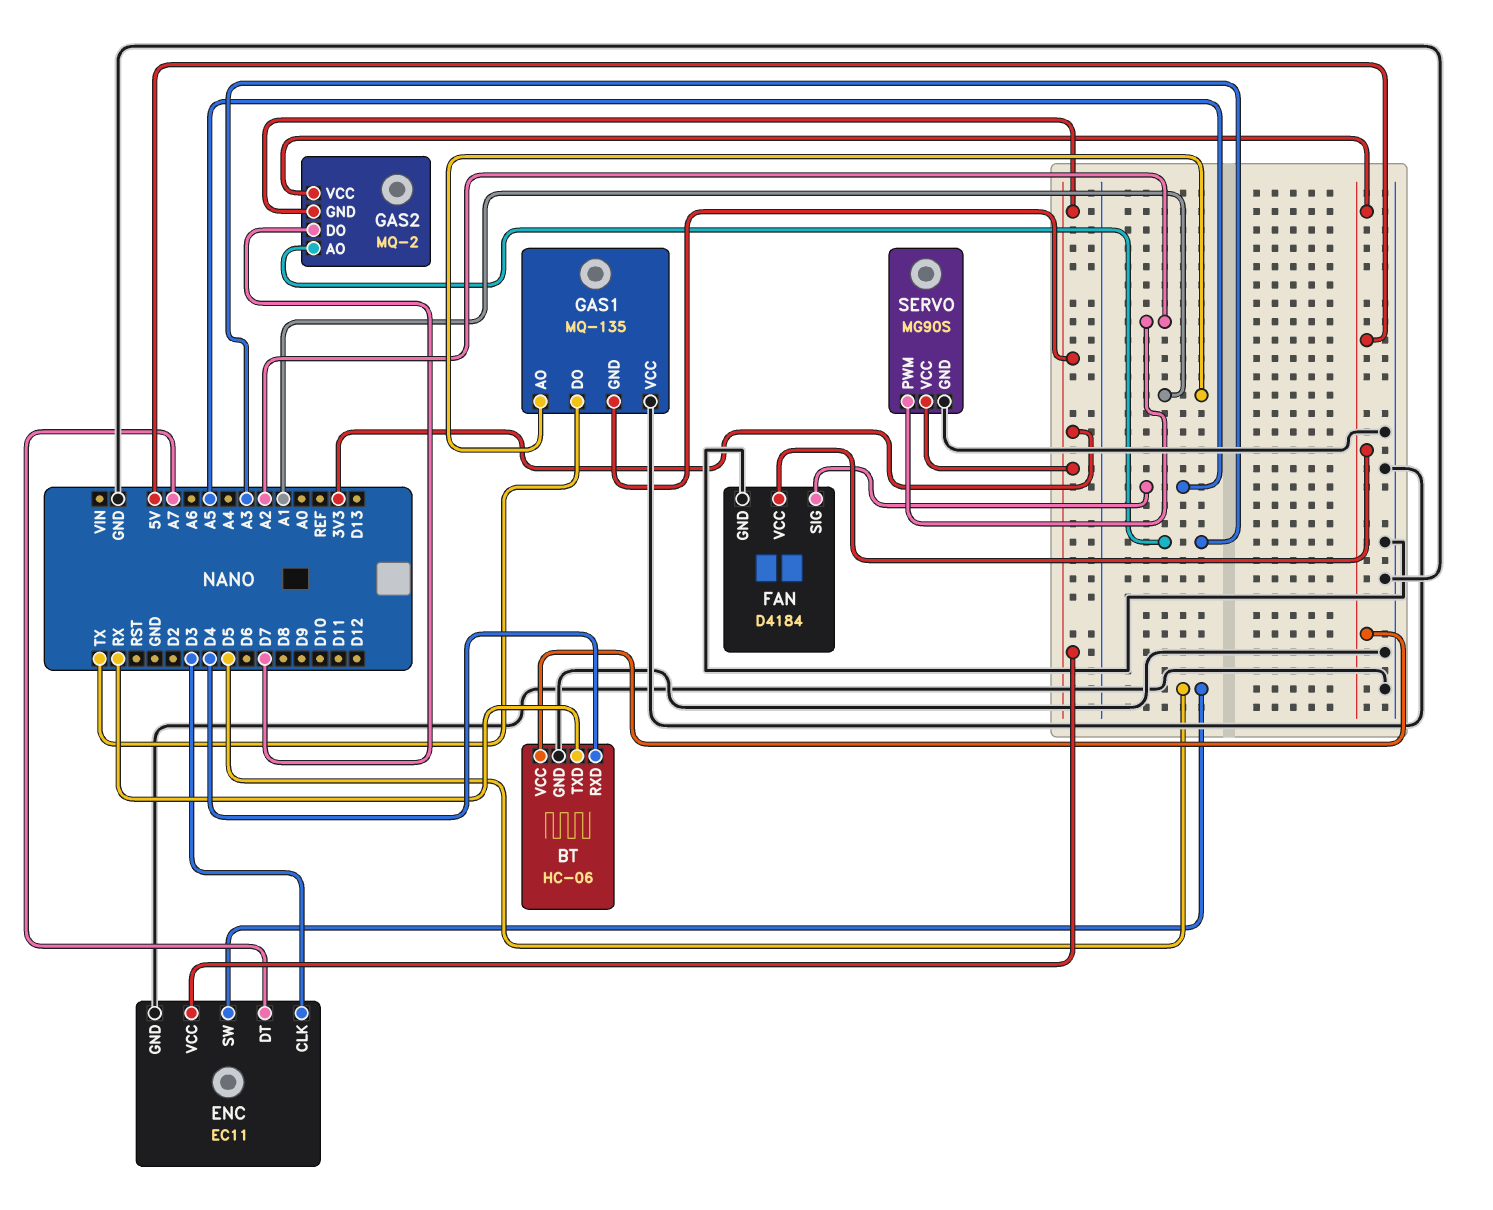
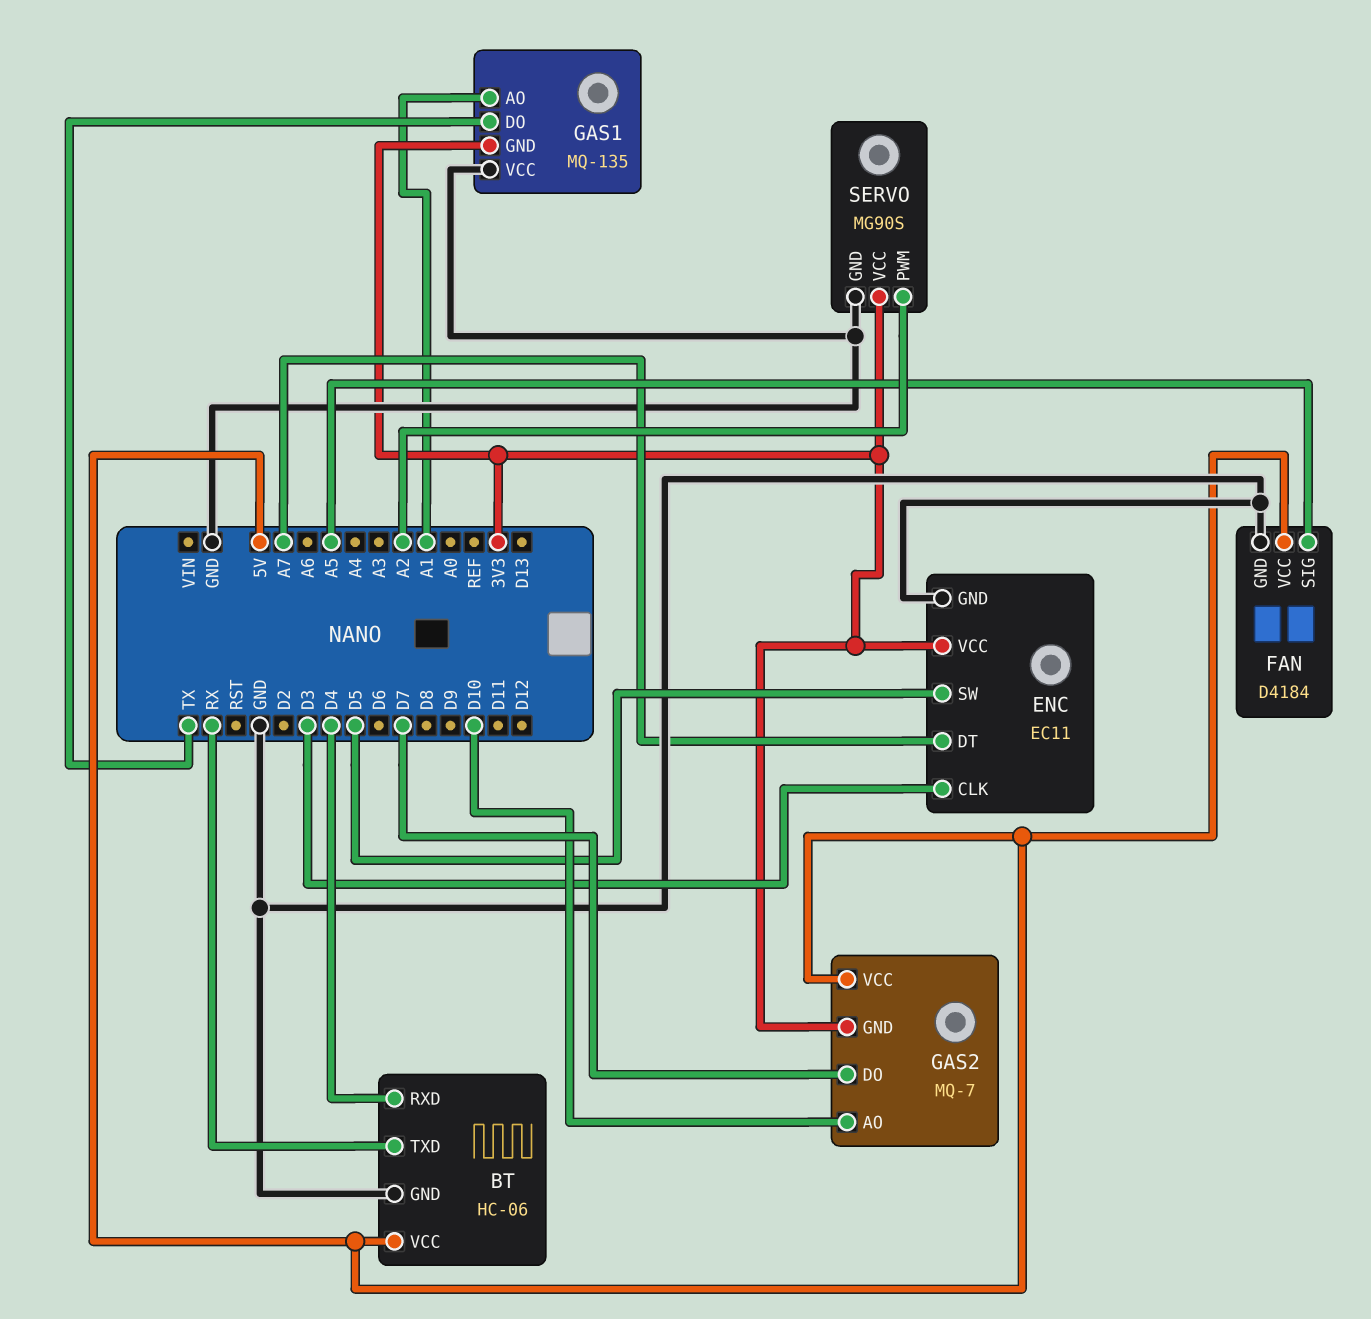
GAS2: MQ-2 -> MQ-7
GAS2 pin AO: A3 -> D10

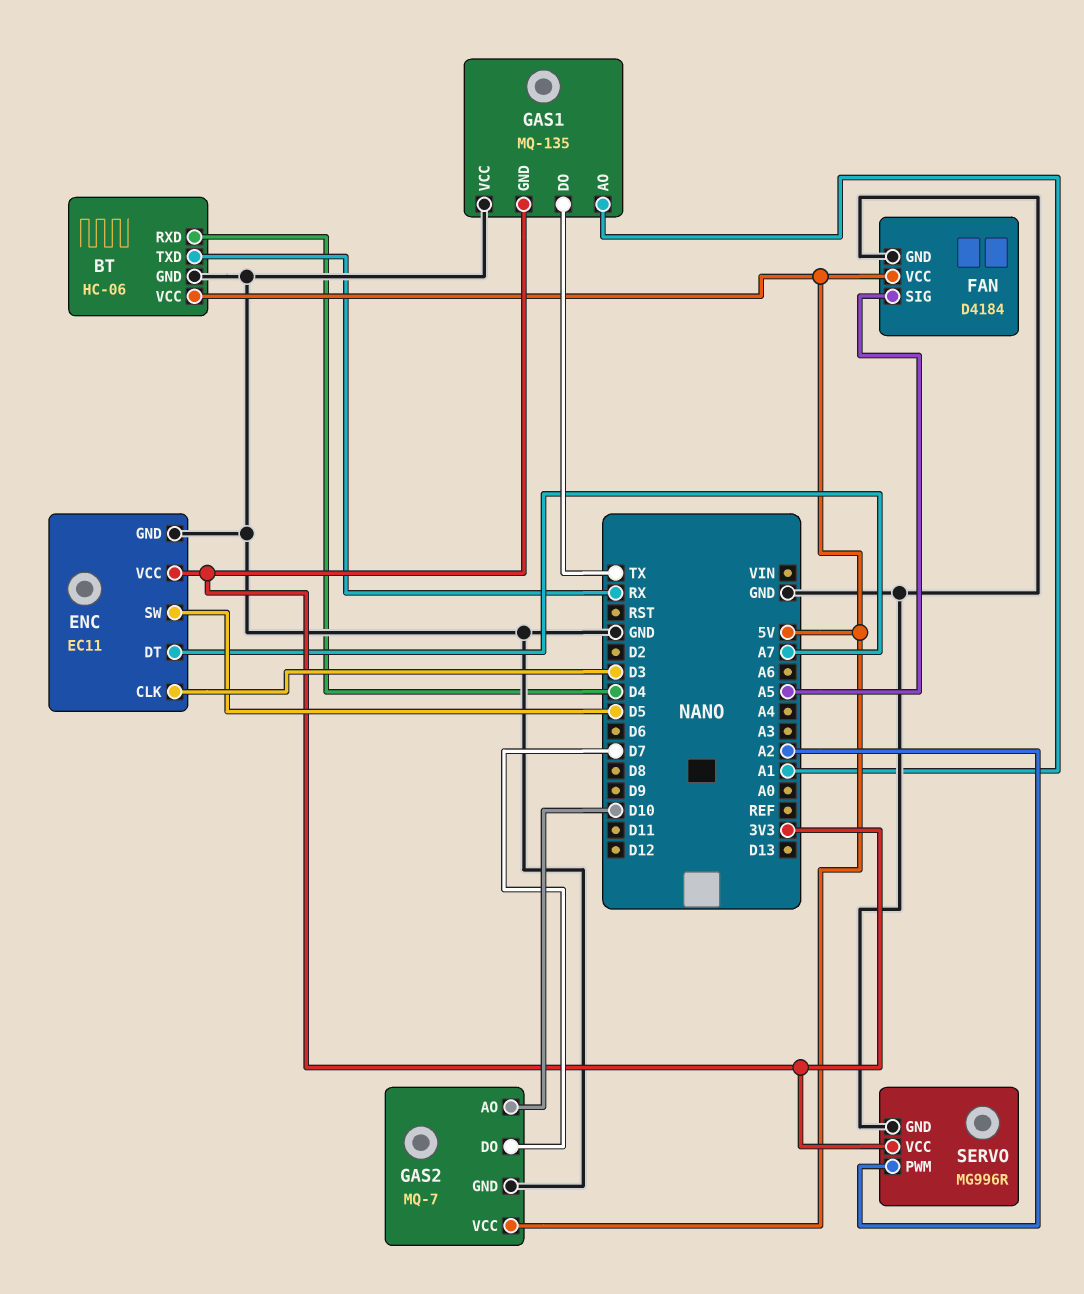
GAS2 pin GND: 3V3 -> GND
SERVO: MG90S -> MG996R

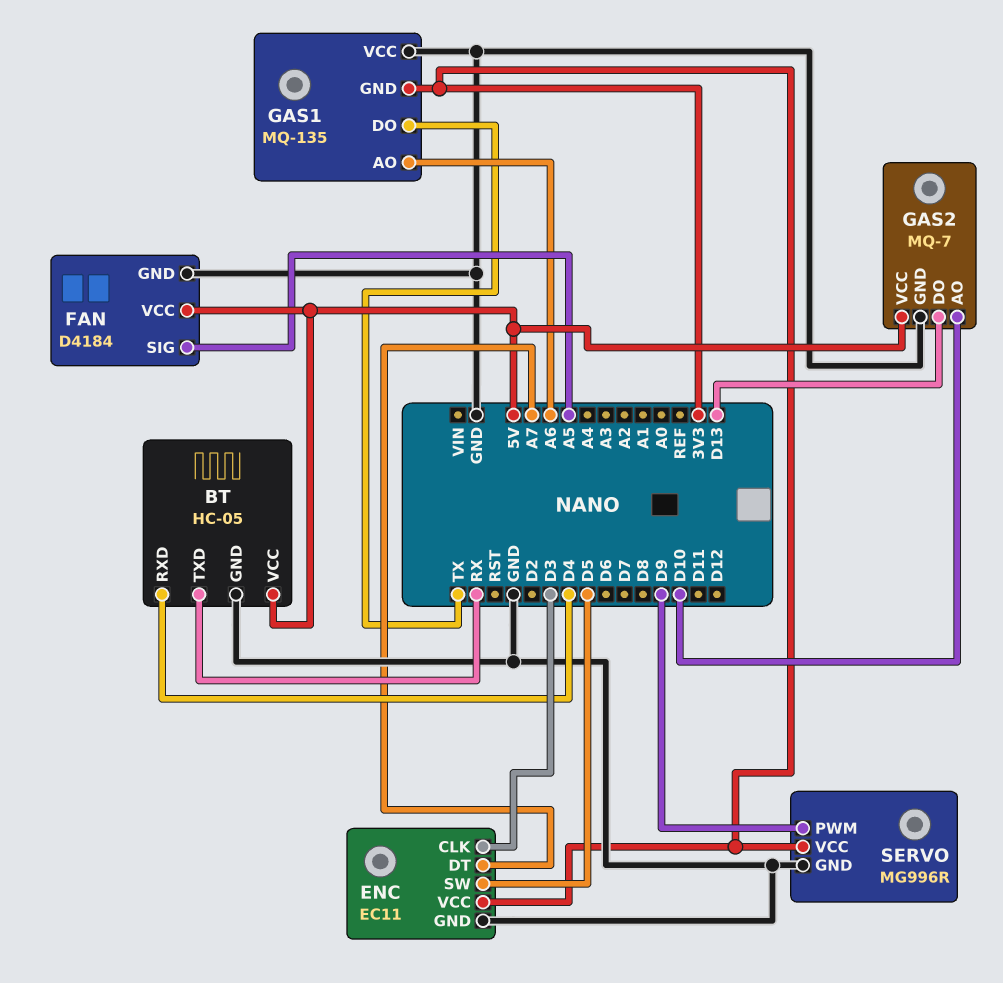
BT: HC-06 -> HC-05
GAS1 pin AO: A1 -> A6
GAS2 pin DO: D7 -> D13
SERVO pin PWM: A2 -> D9

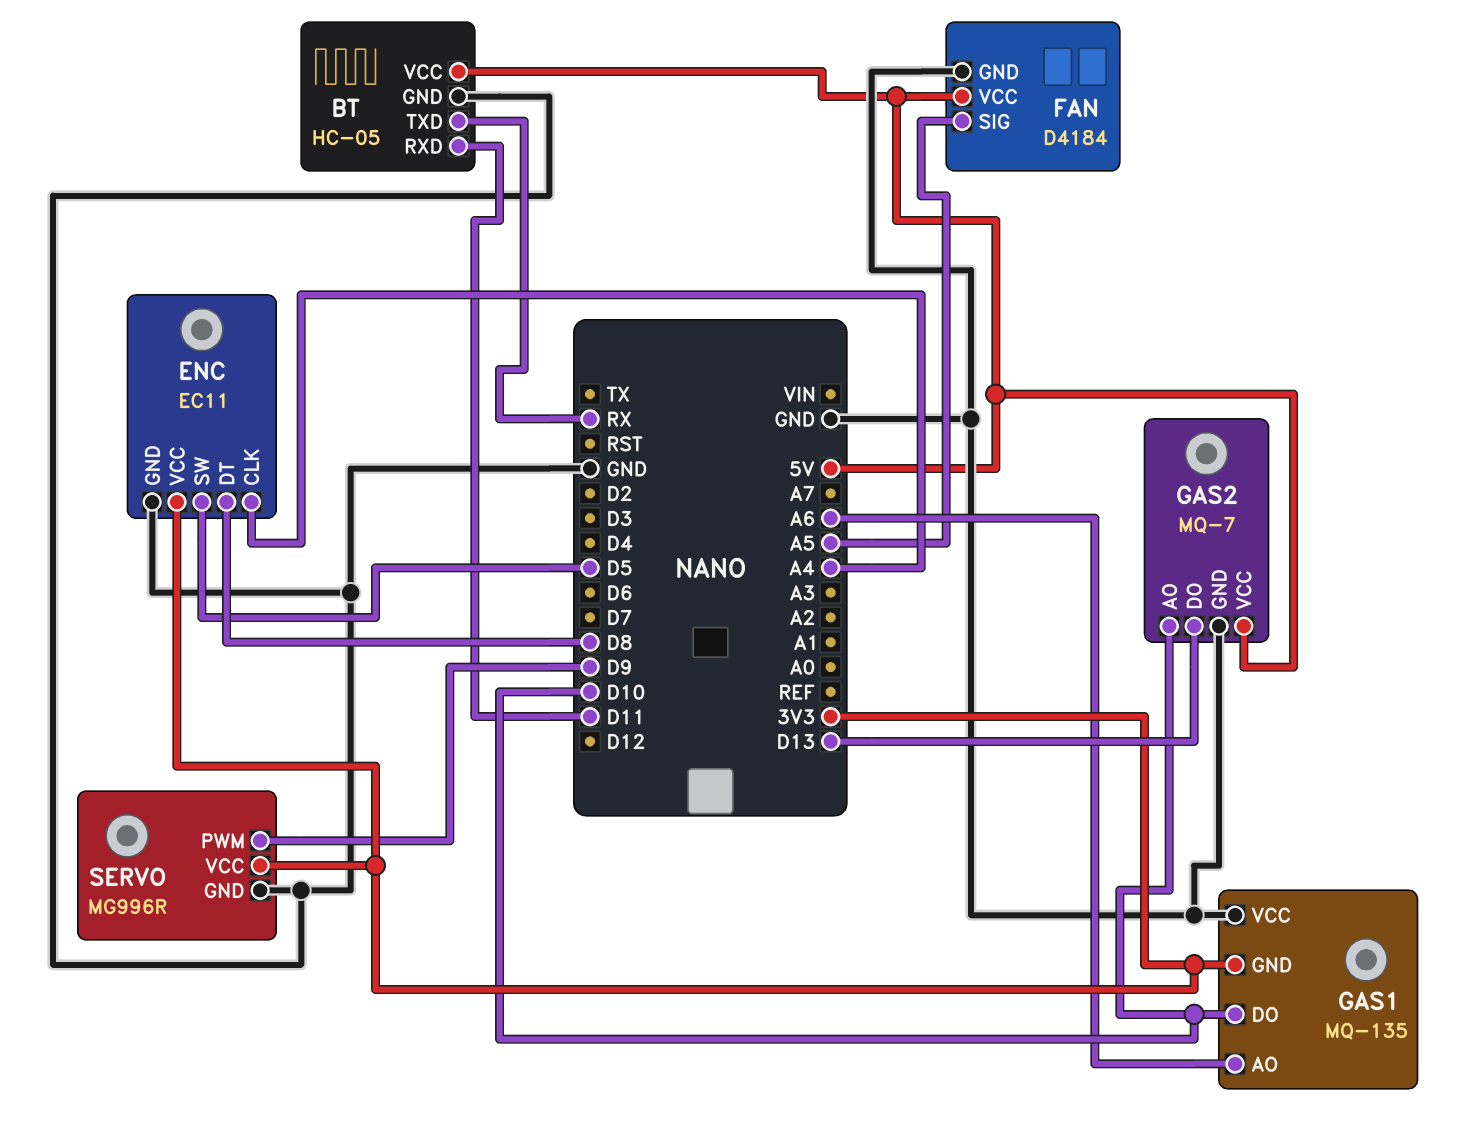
BT pin RXD: D4 -> D11
ENC pin CLK: D3 -> A4
ENC pin DT: A7 -> D8
GAS1 pin DO: TX -> D10

